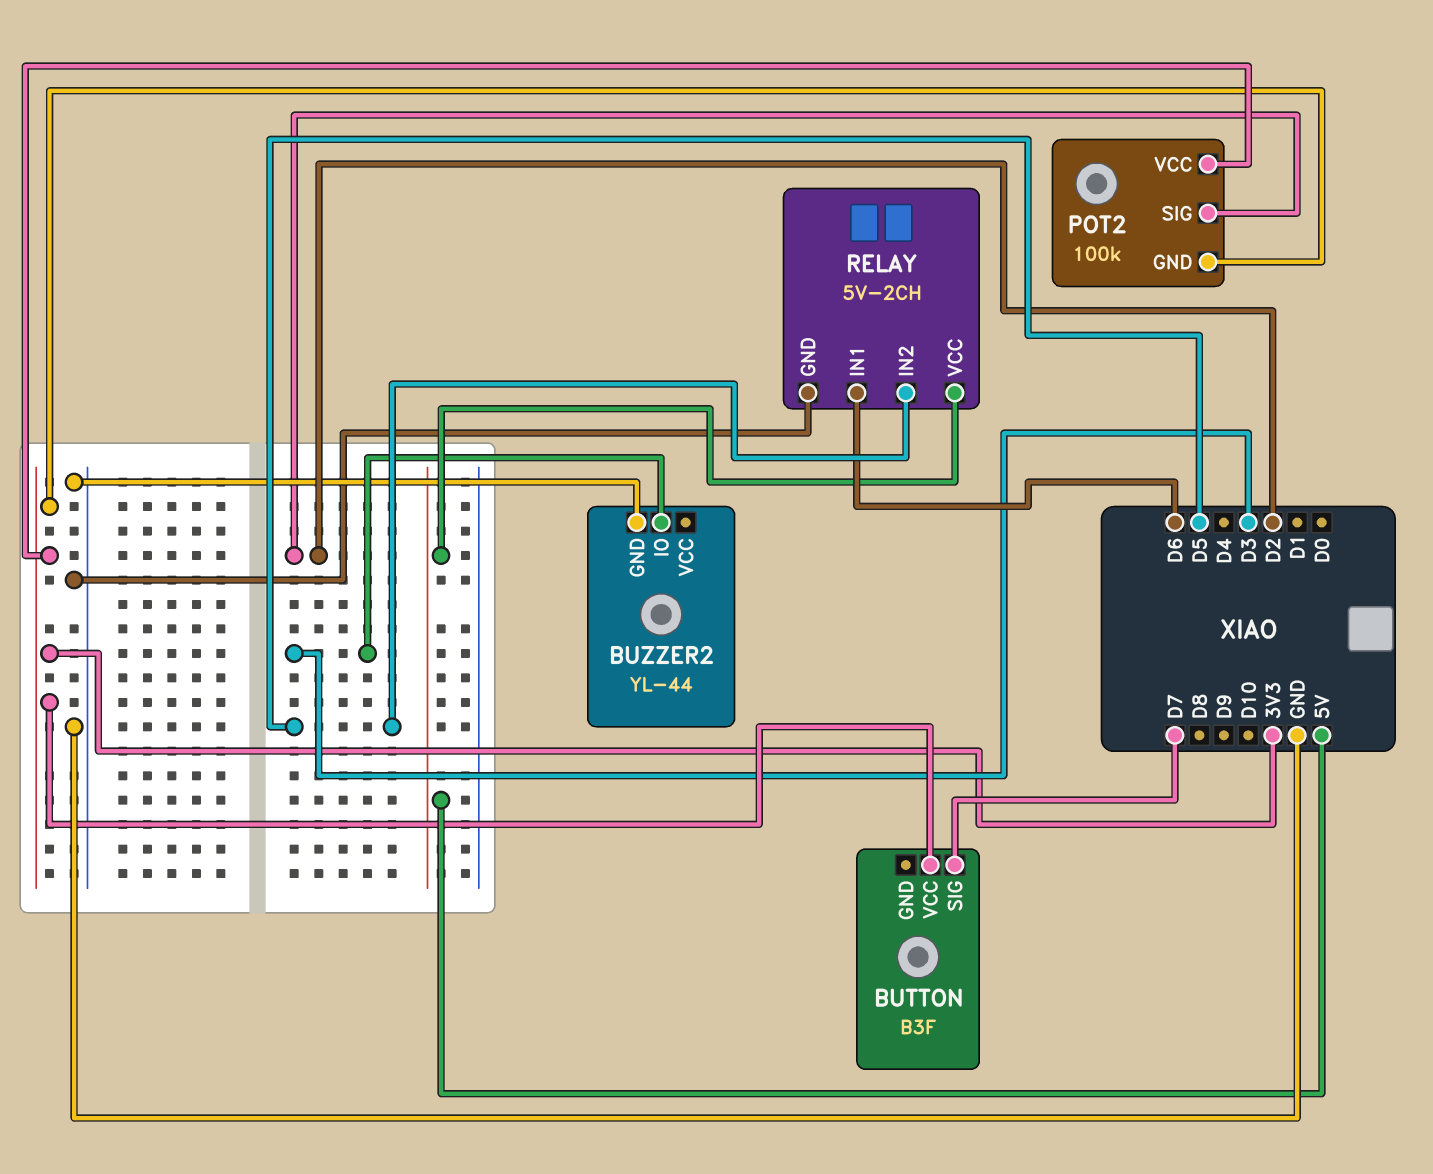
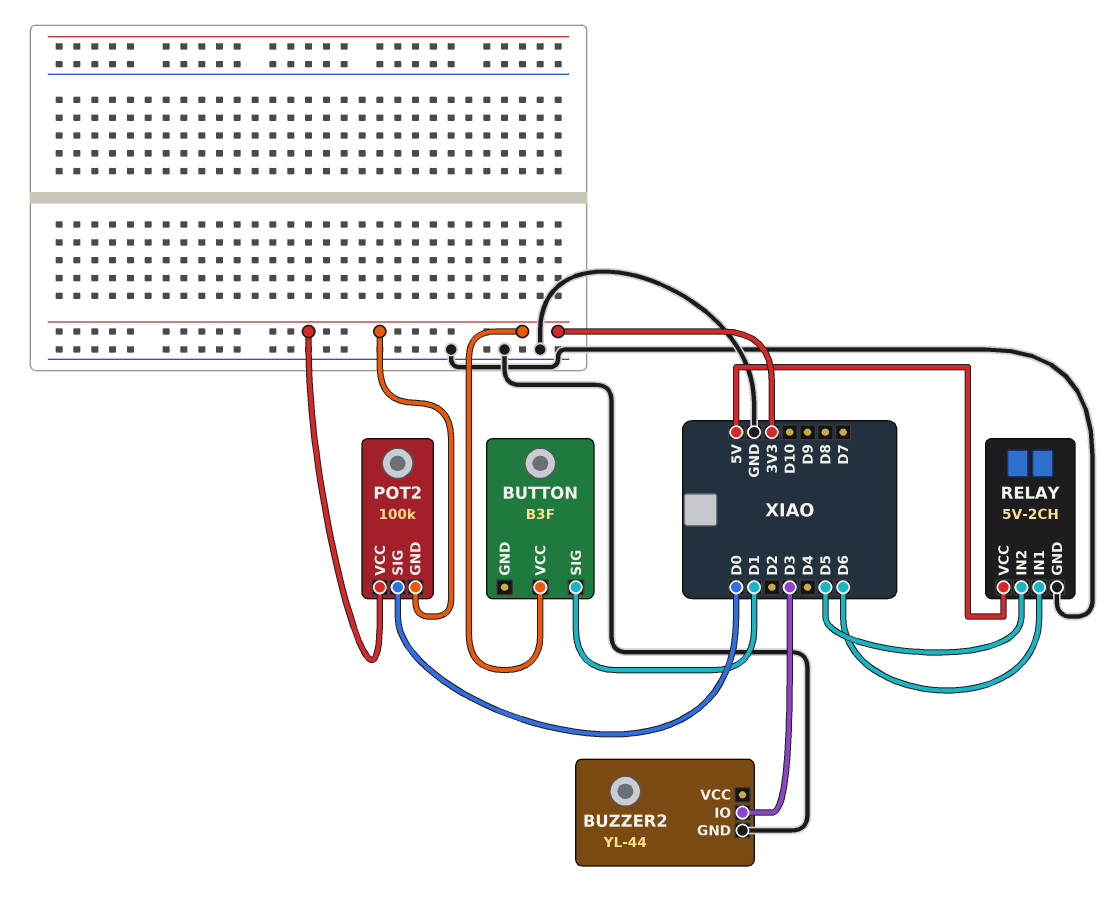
BUTTON pin SIG: D7 -> D1
POT2 pin SIG: D2 -> D0

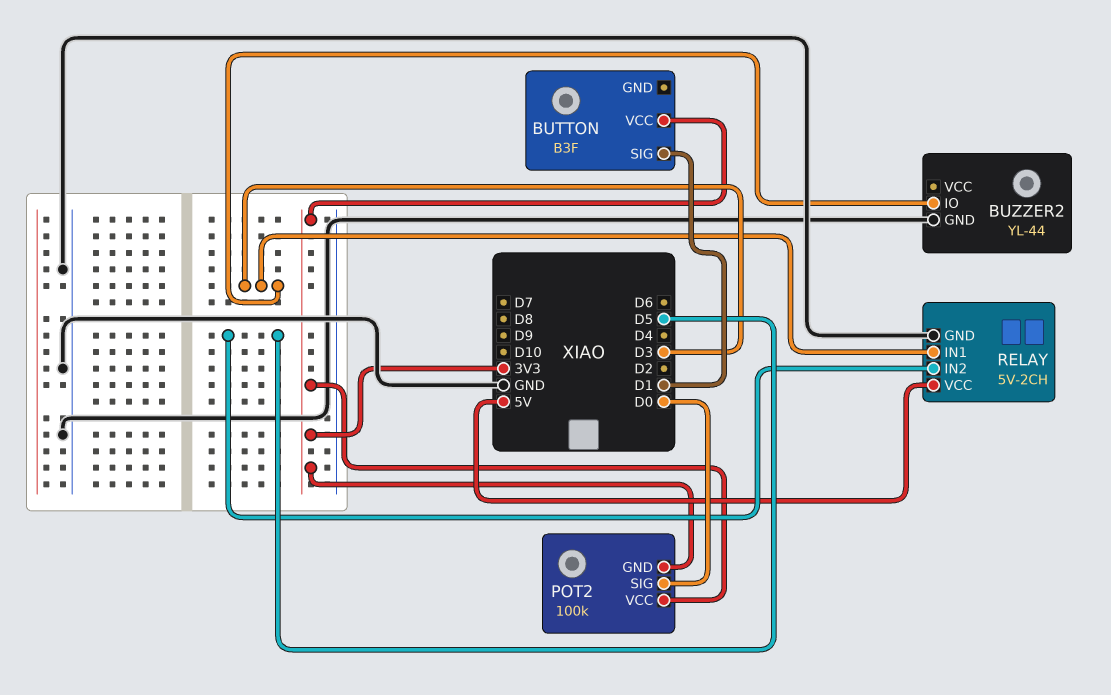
RELAY pin IN1: D6 -> D3

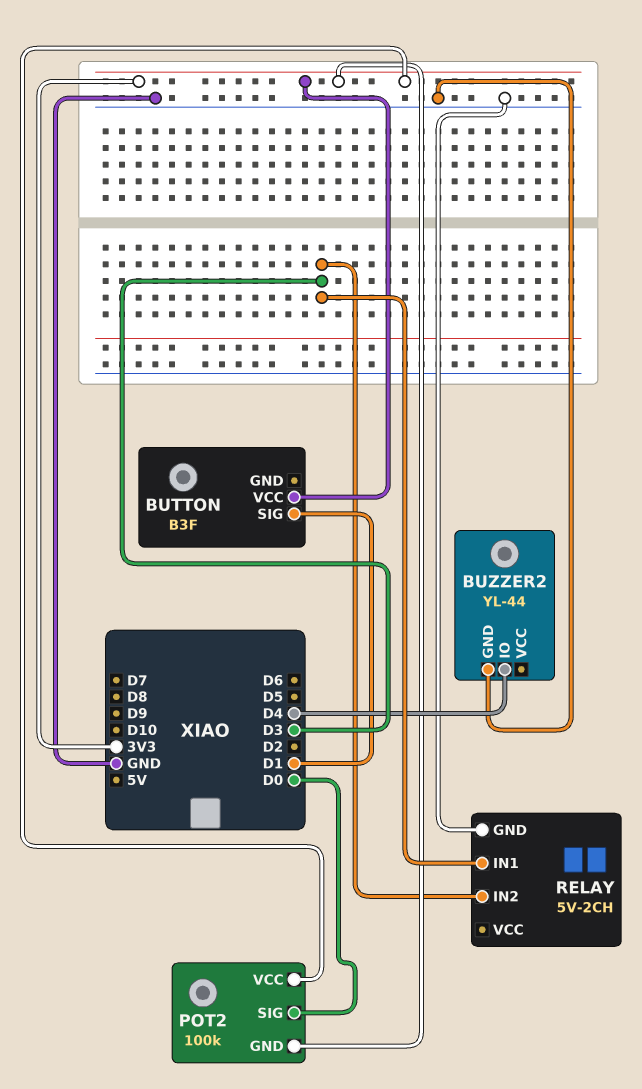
BUZZER2 pin IO: D3 -> D4
RELAY pin IN2: D5 -> D3
RELAY pin VCC: 5V -> none

